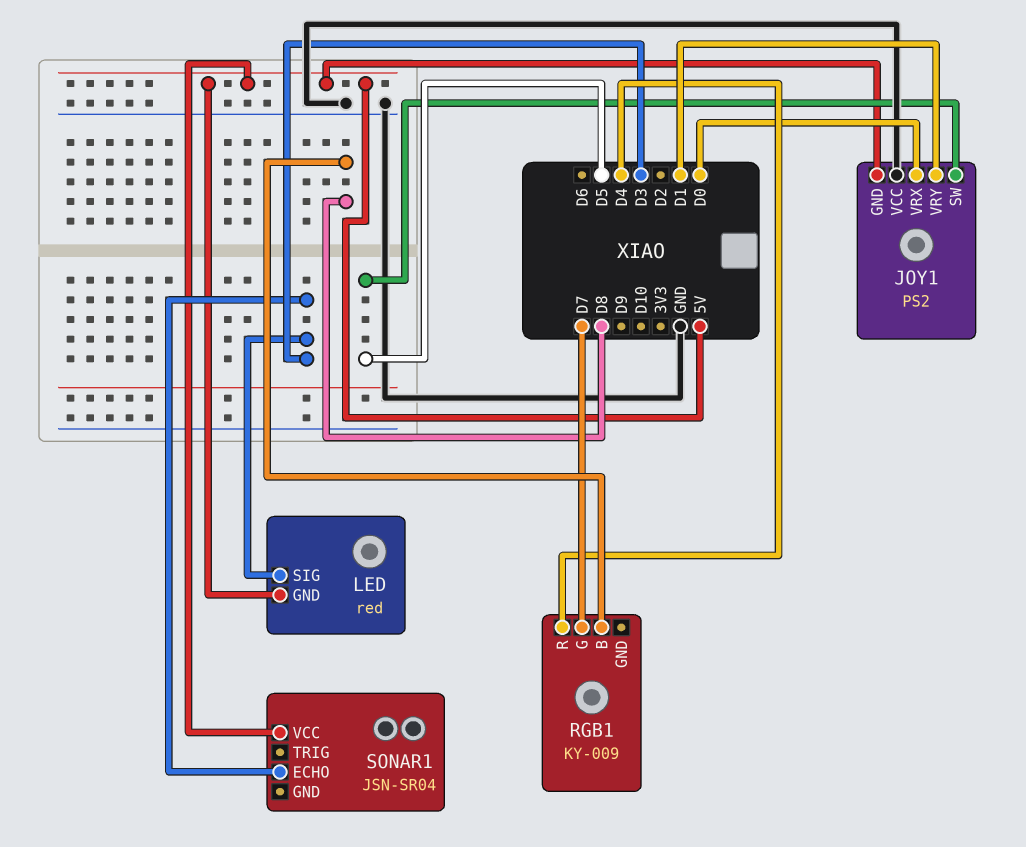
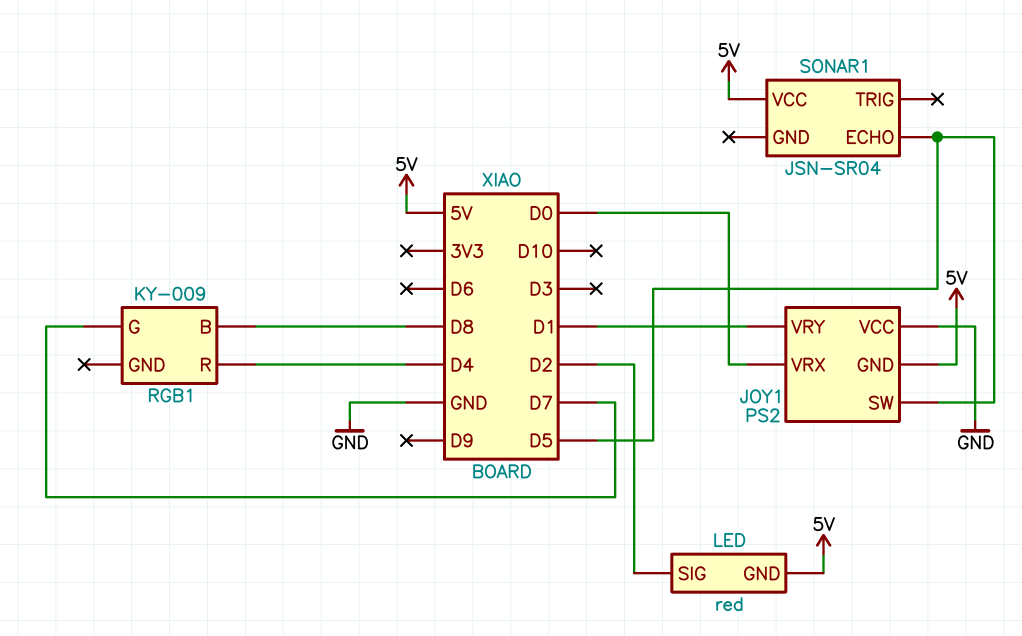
LED pin SIG: D3 -> D2
SONAR1 pin ECHO: D3 -> D5

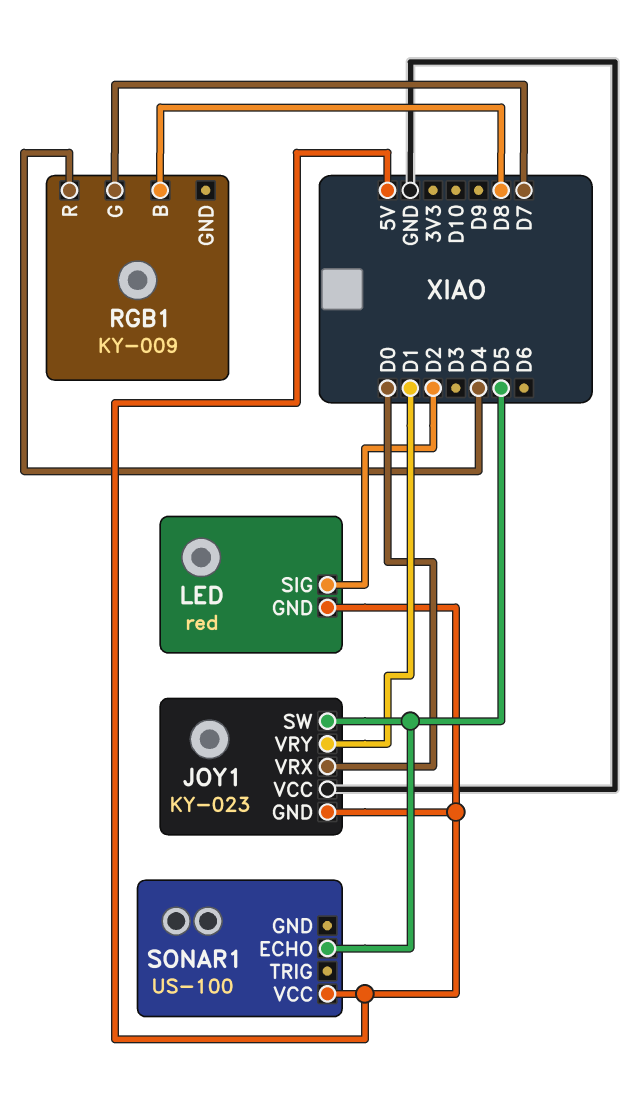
JOY1: PS2 -> KY-023
SONAR1: JSN-SR04 -> US-100

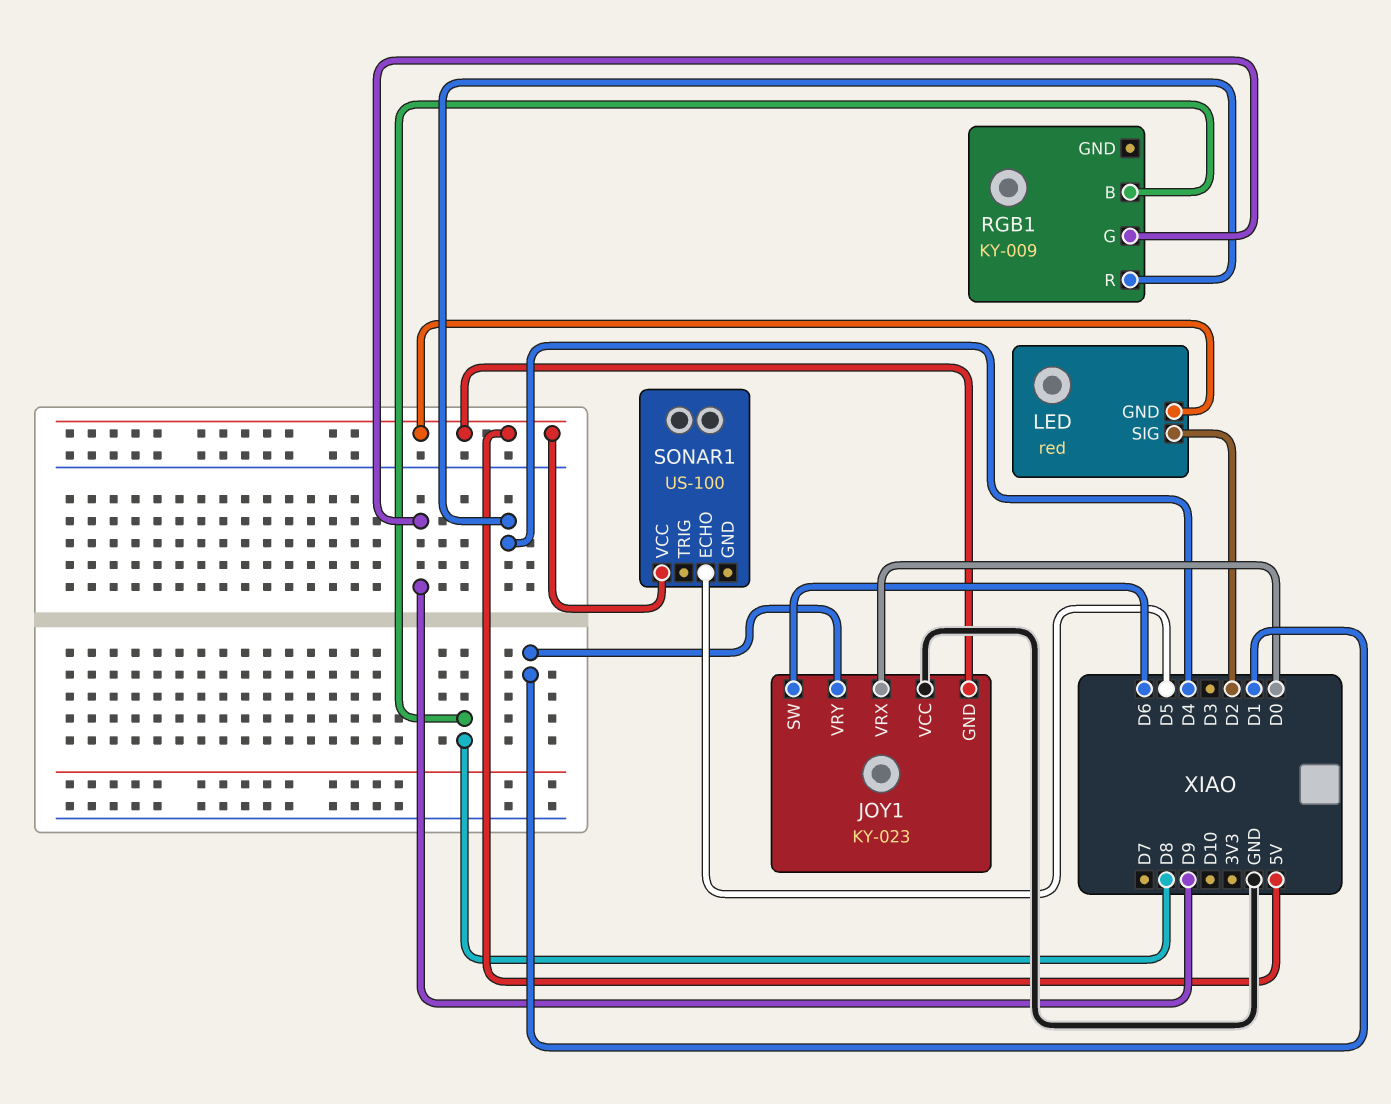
JOY1 pin SW: D5 -> D6
RGB1 pin G: D7 -> D9

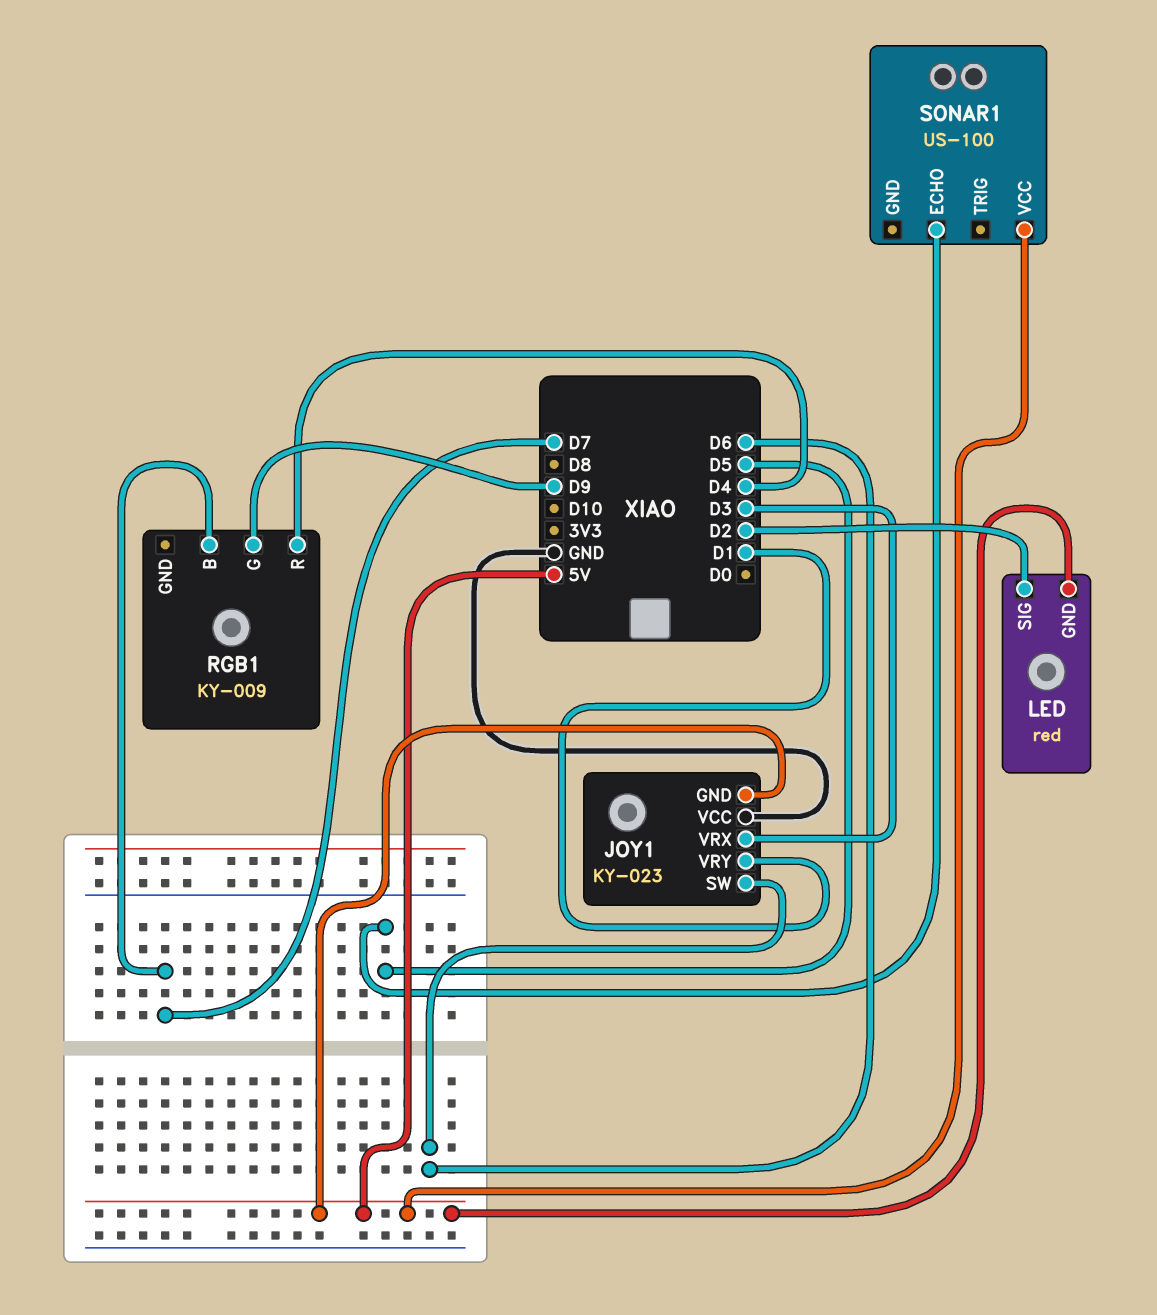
JOY1 pin VRX: D0 -> D3
RGB1 pin B: D8 -> D7

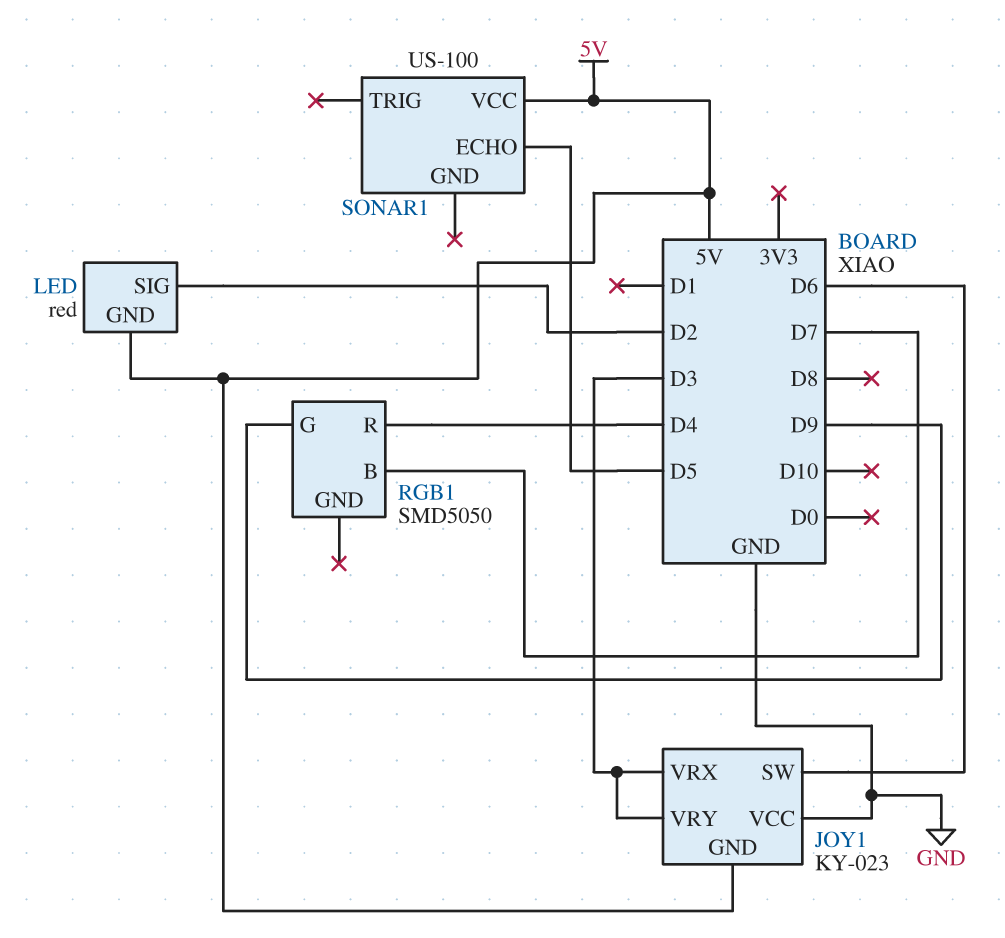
JOY1 pin VRY: D1 -> D3
RGB1: KY-009 -> SMD5050

